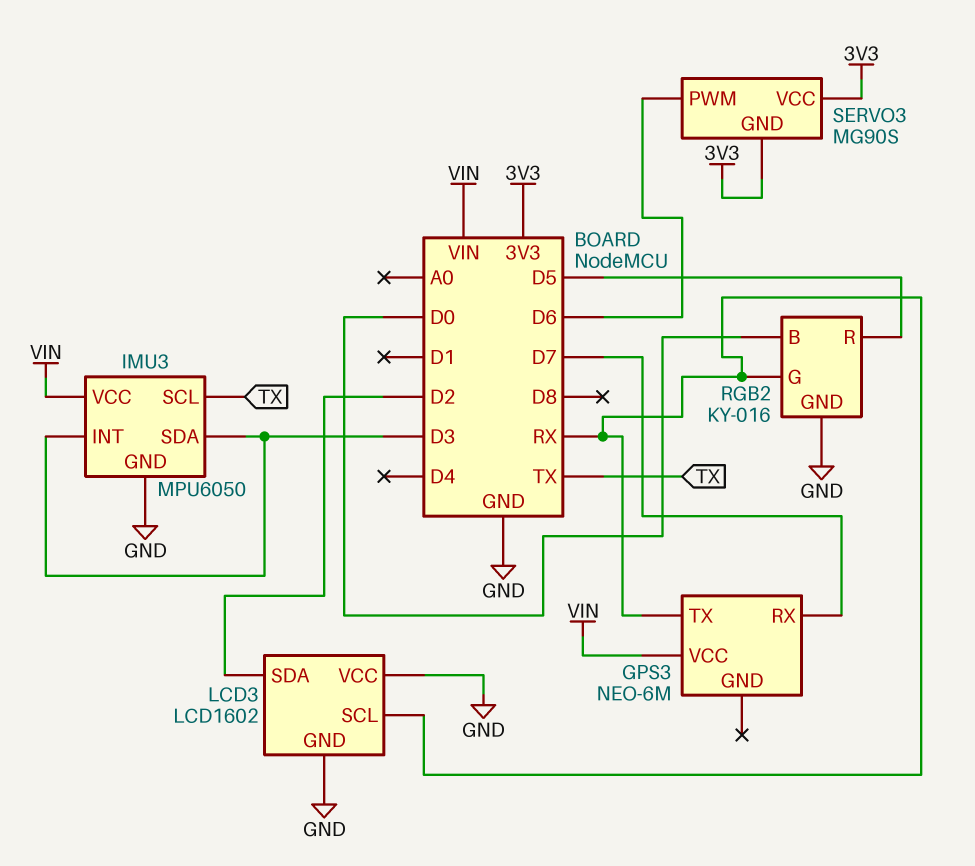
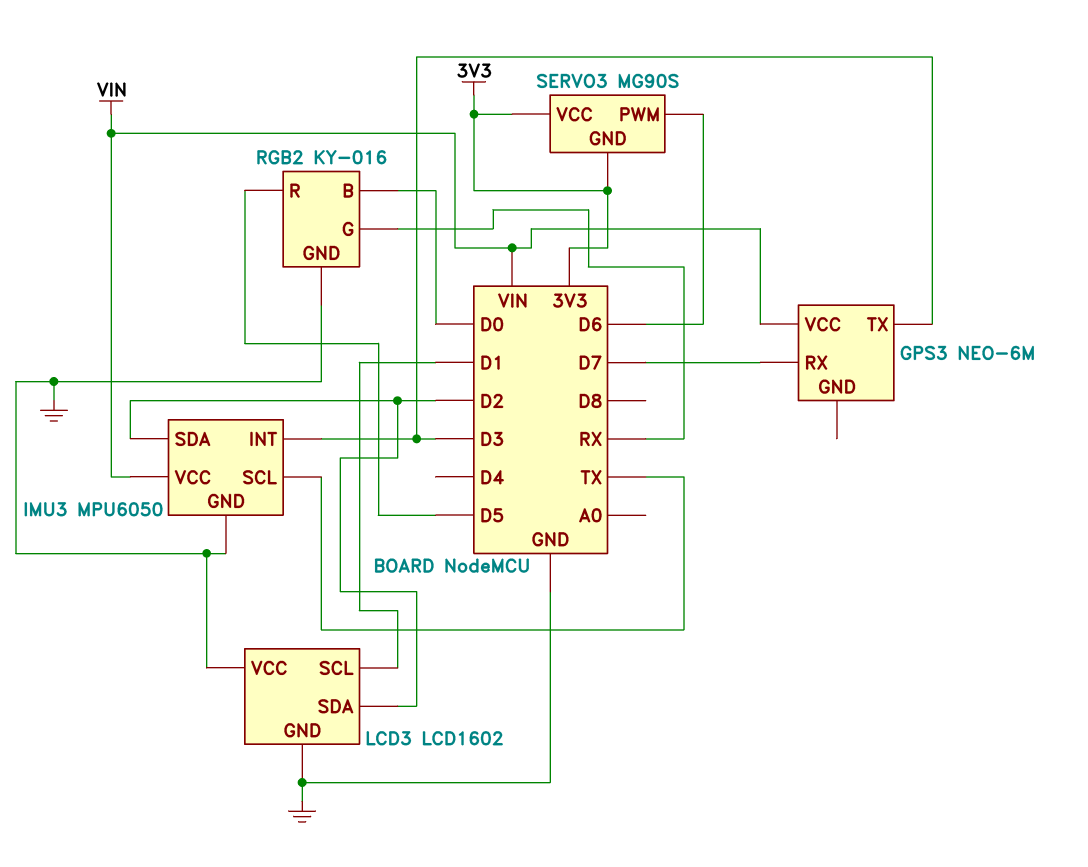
GPS3 pin TX: RX -> D3
IMU3 pin SDA: D3 -> D2
LCD3 pin SCL: RX -> D1

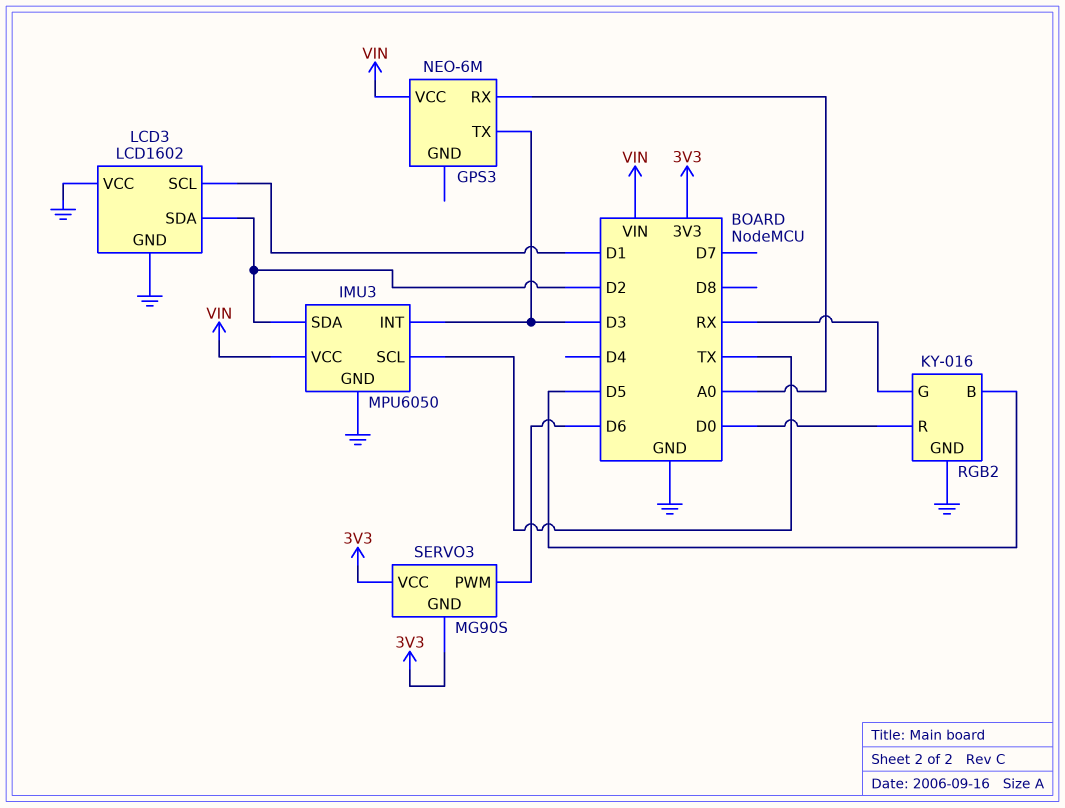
GPS3 pin RX: D7 -> A0
RGB2 pin B: D0 -> D5
RGB2 pin R: D5 -> D0

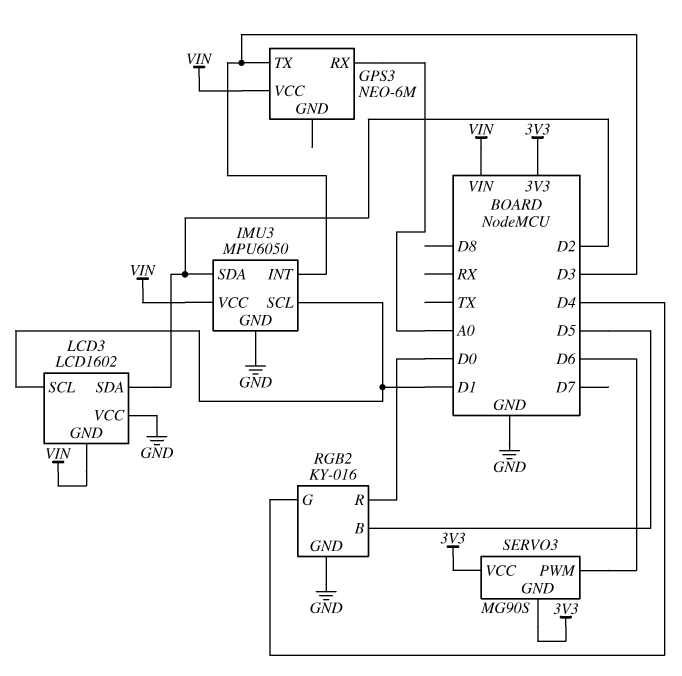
IMU3 pin SCL: TX -> D1
LCD3 pin GND: GND -> VIN
RGB2 pin G: RX -> D4

